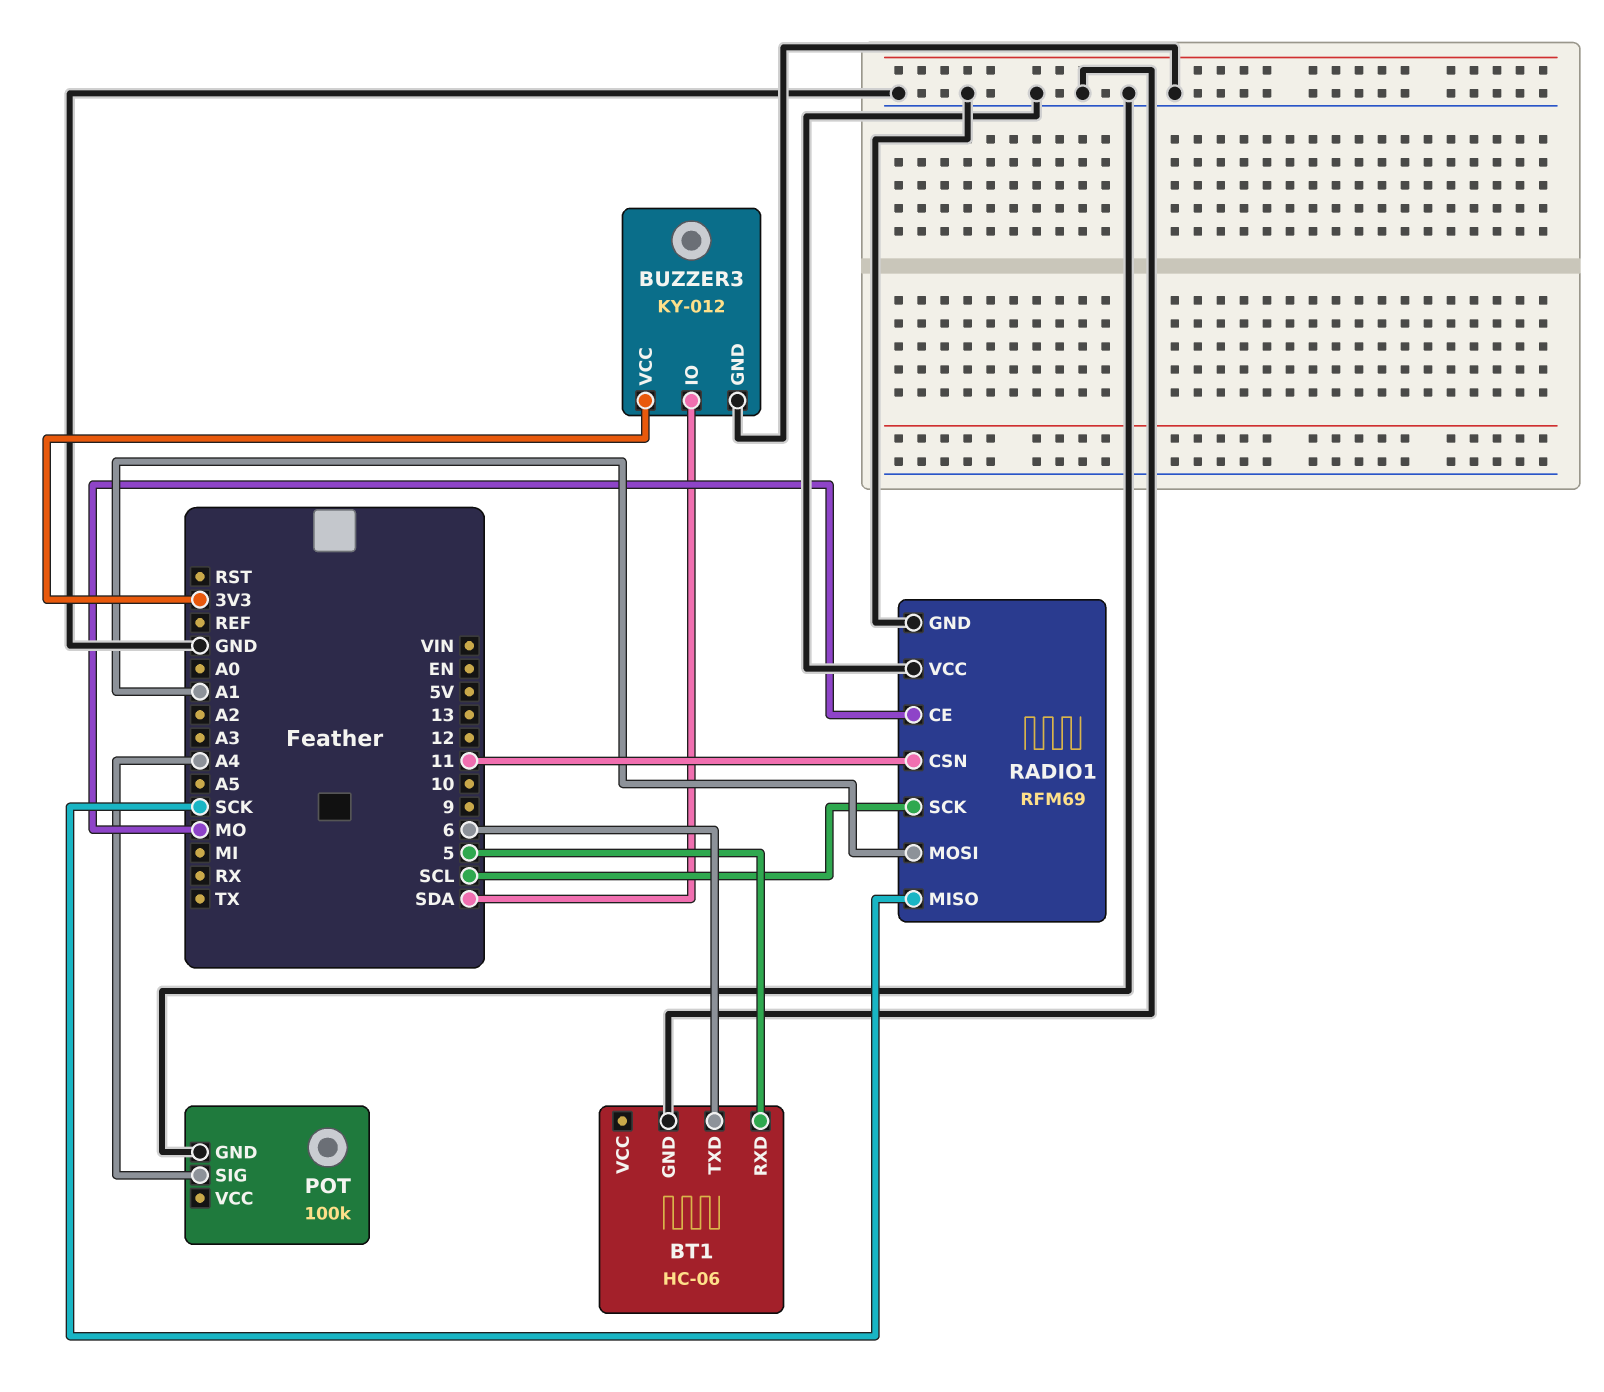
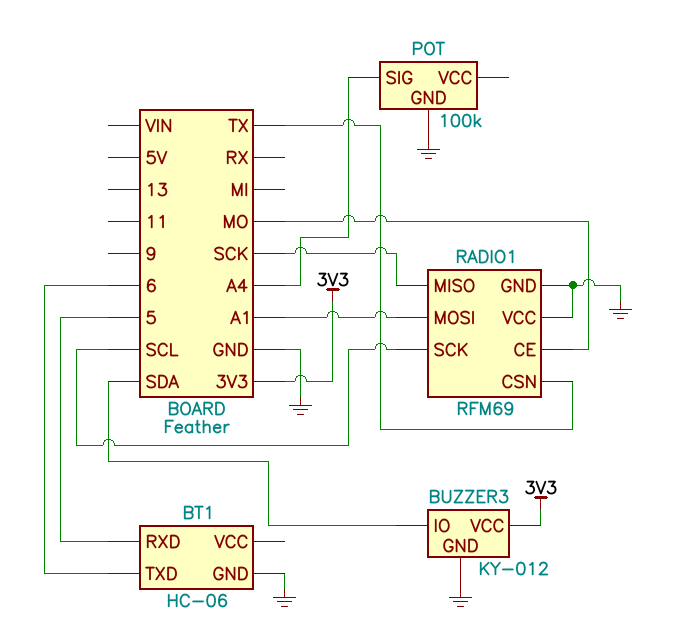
RADIO1 pin CSN: 11 -> TX

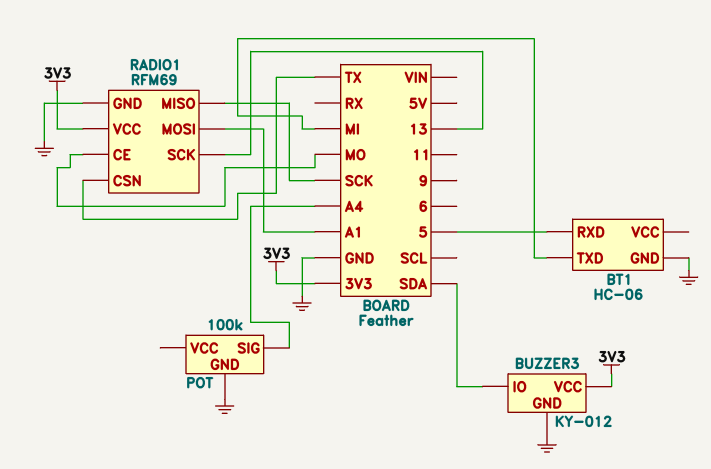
BT1 pin TXD: 6 -> MI
RADIO1 pin SCK: SCL -> 13
RADIO1 pin VCC: GND -> 3V3

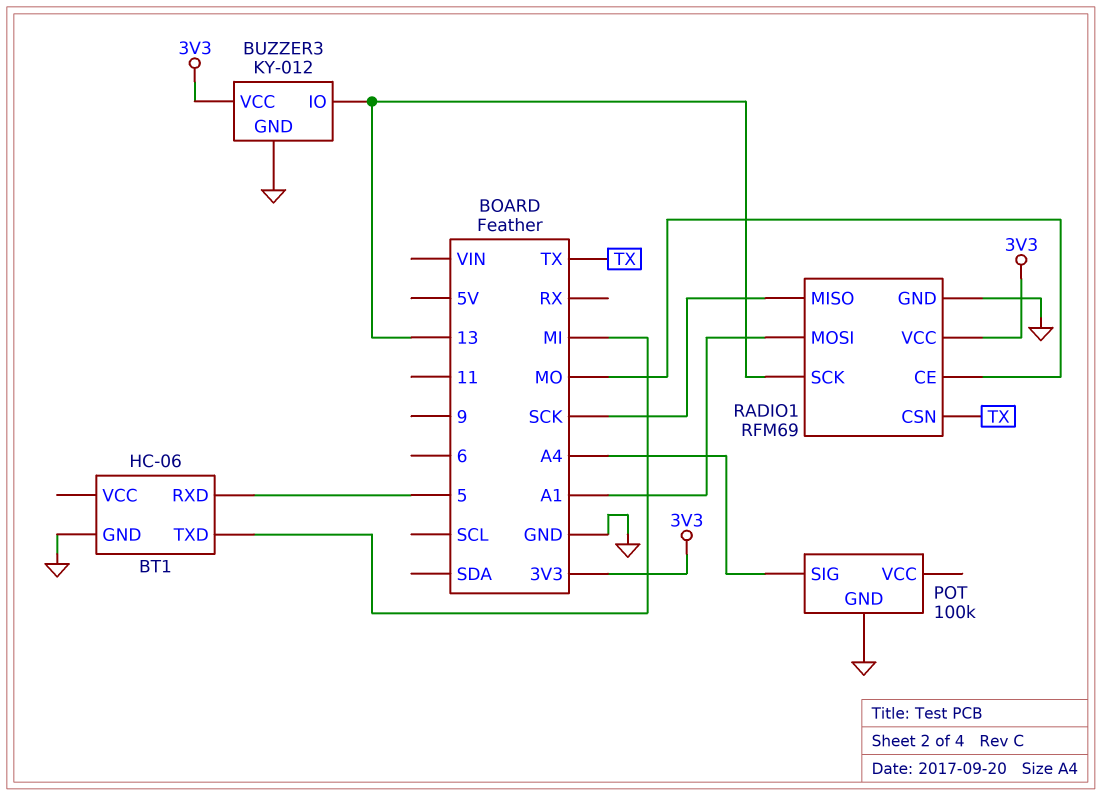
BUZZER3 pin IO: SDA -> 13

